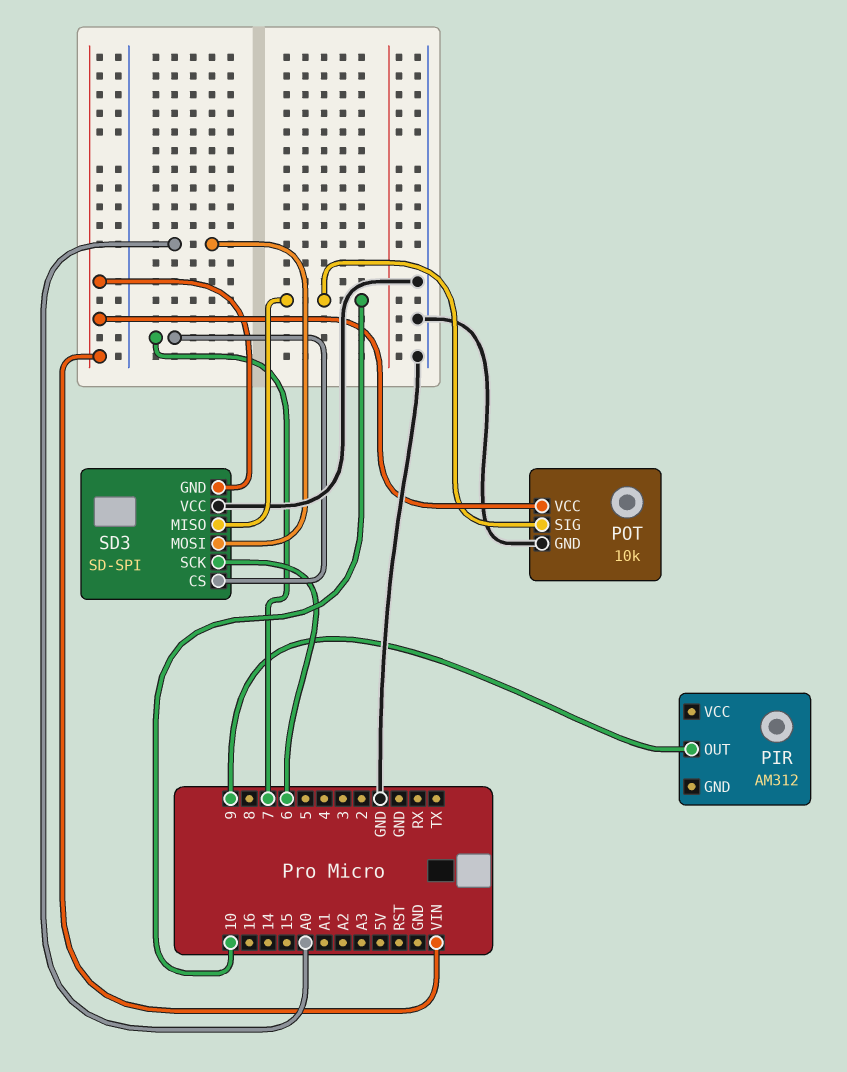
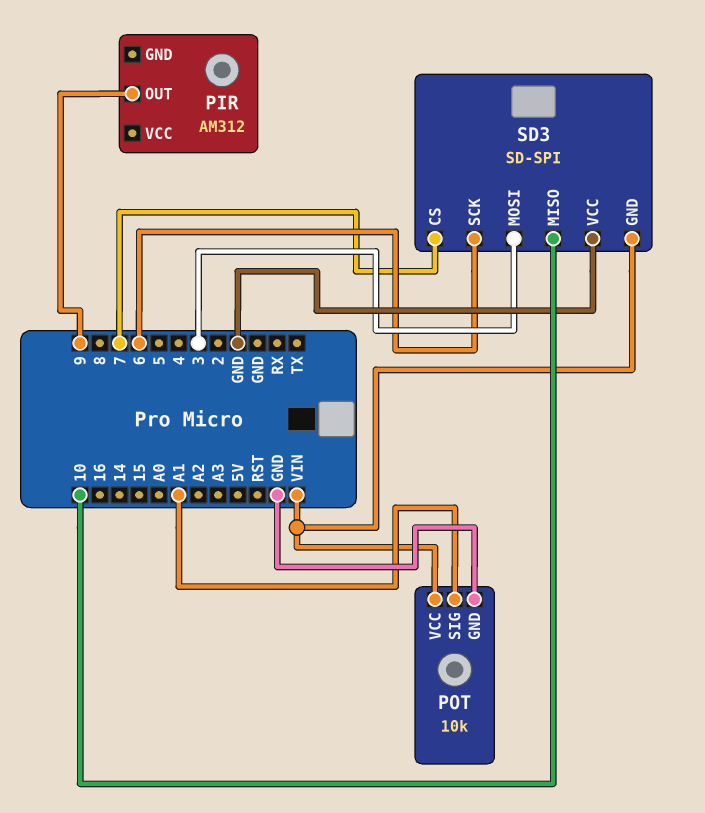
POT pin SIG: 10 -> A1
SD3 pin MOSI: A0 -> 3

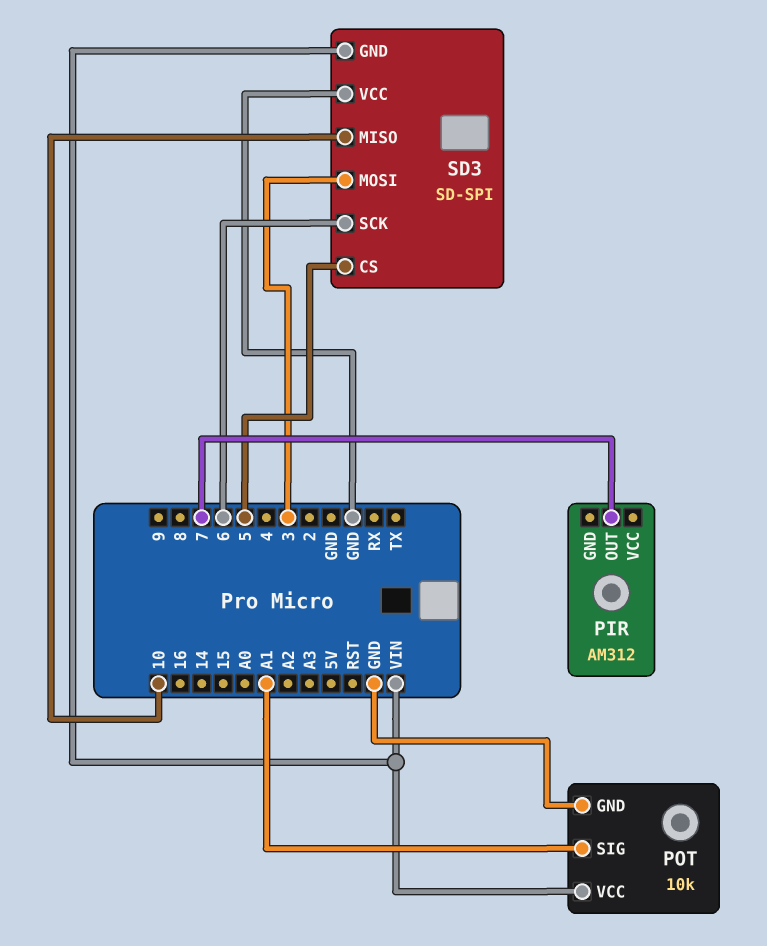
PIR pin OUT: 9 -> 7
SD3 pin CS: 7 -> 5

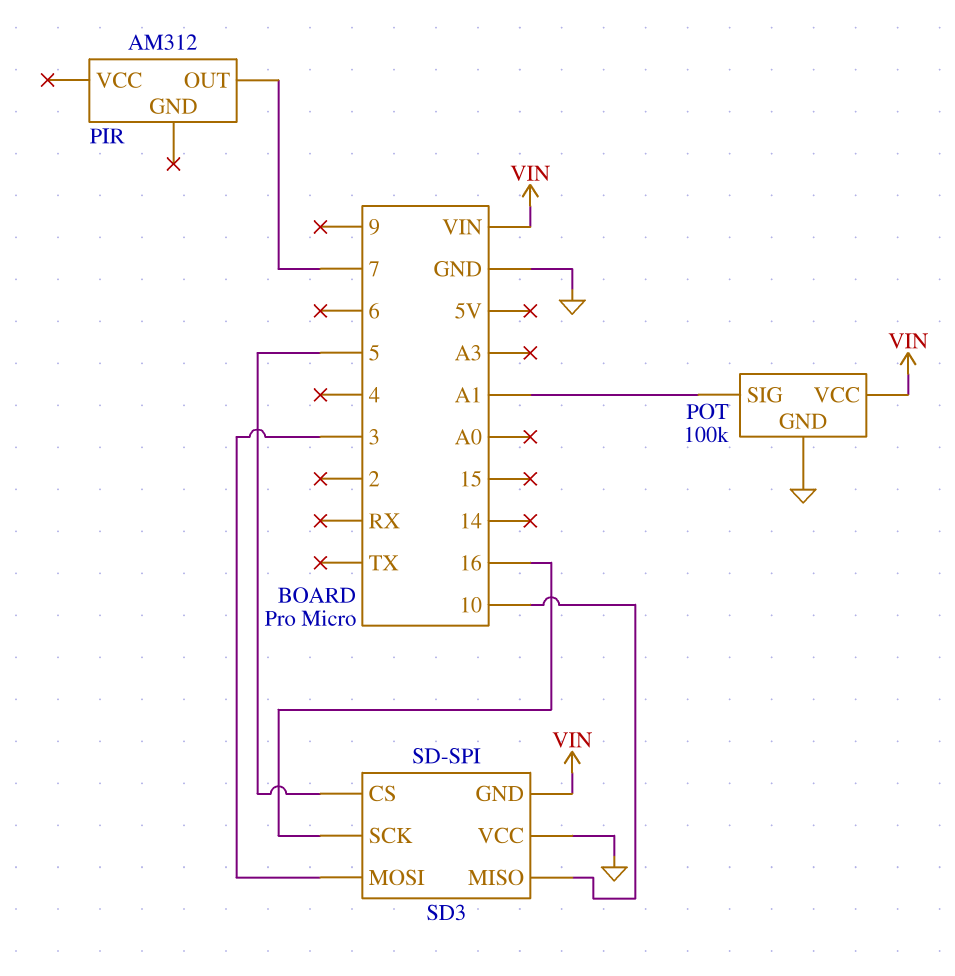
POT: 10k -> 100k
SD3 pin SCK: 6 -> 16

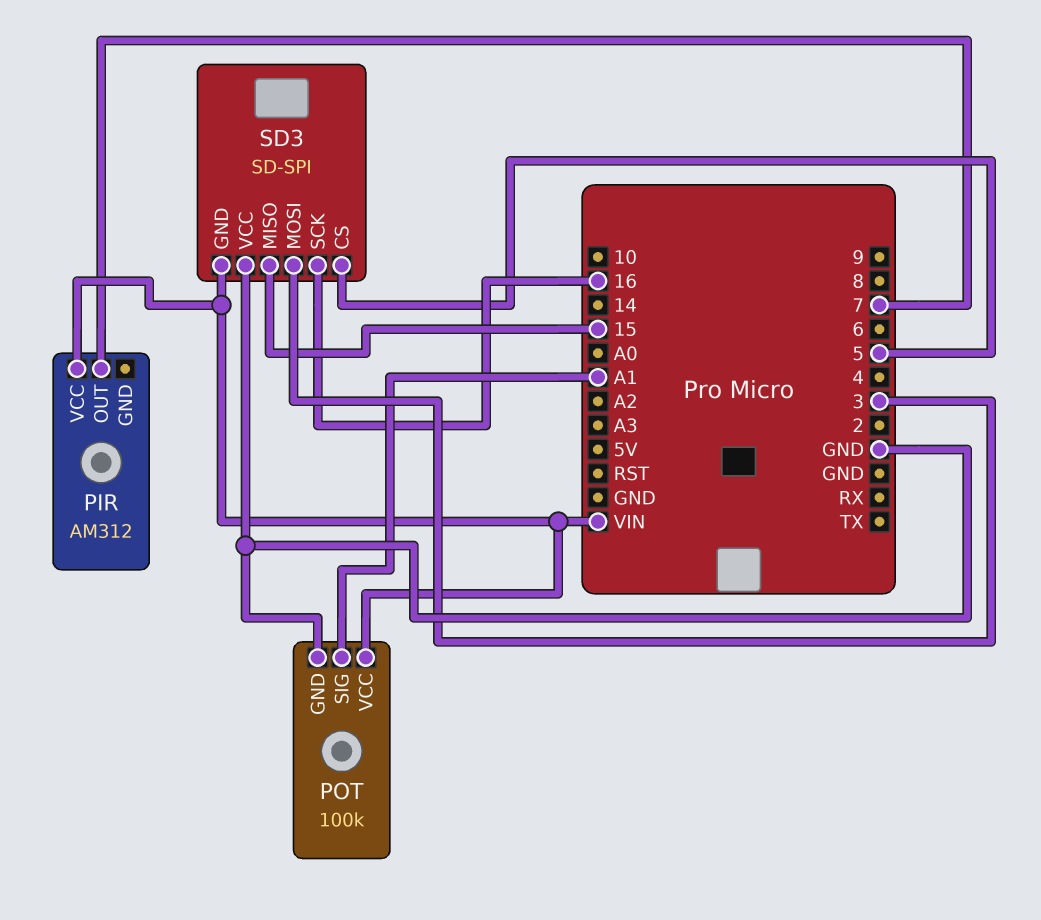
PIR pin VCC: none -> VIN
SD3 pin MISO: 10 -> 15

